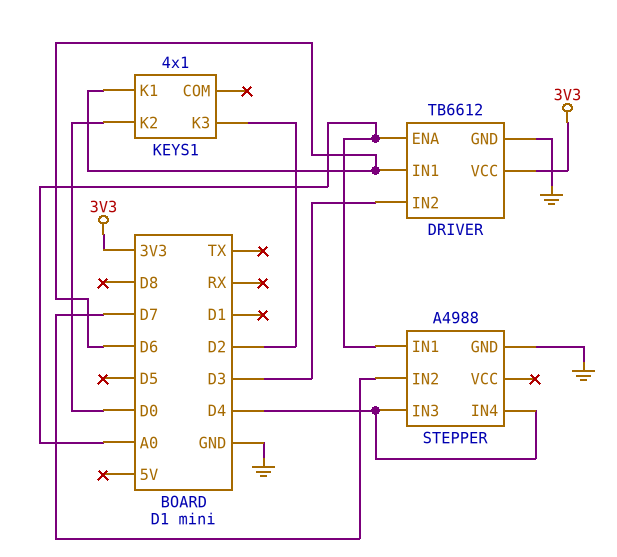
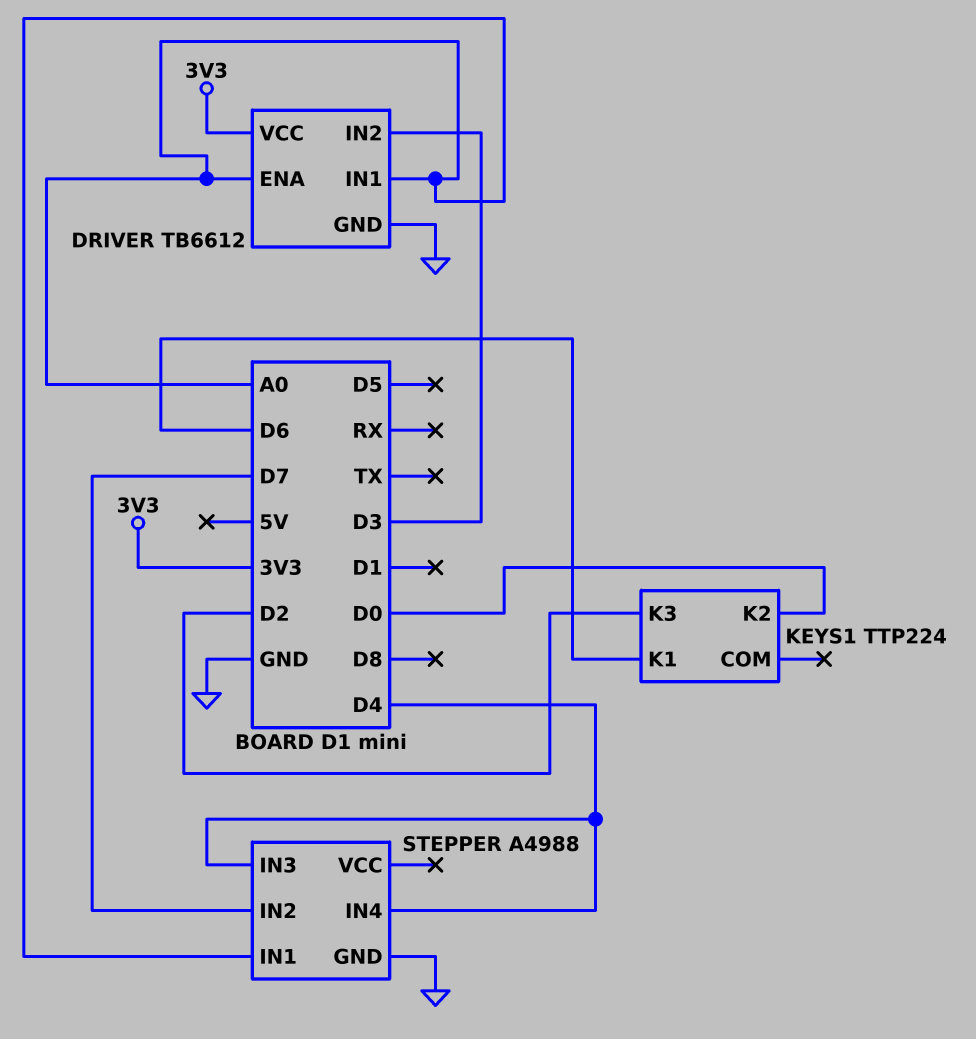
DRIVER pin IN1: D6 -> A0
KEYS1: 4x1 -> TTP224

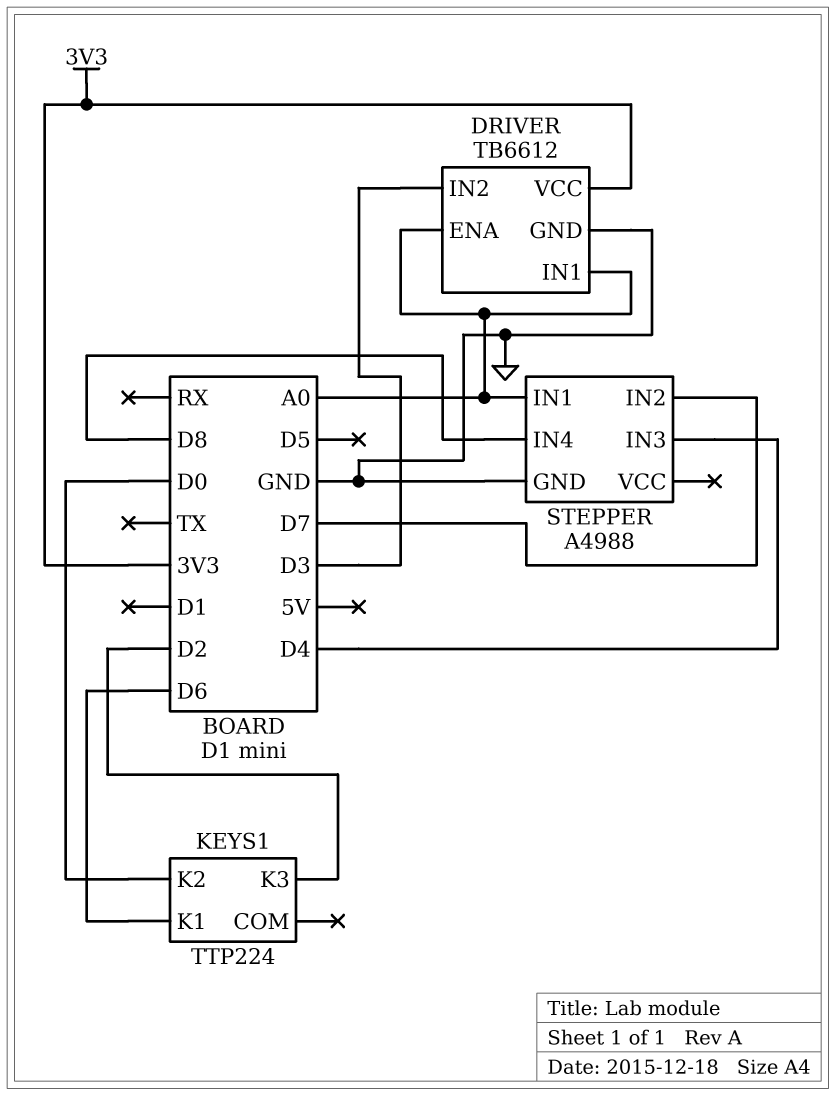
STEPPER pin IN4: D4 -> D8

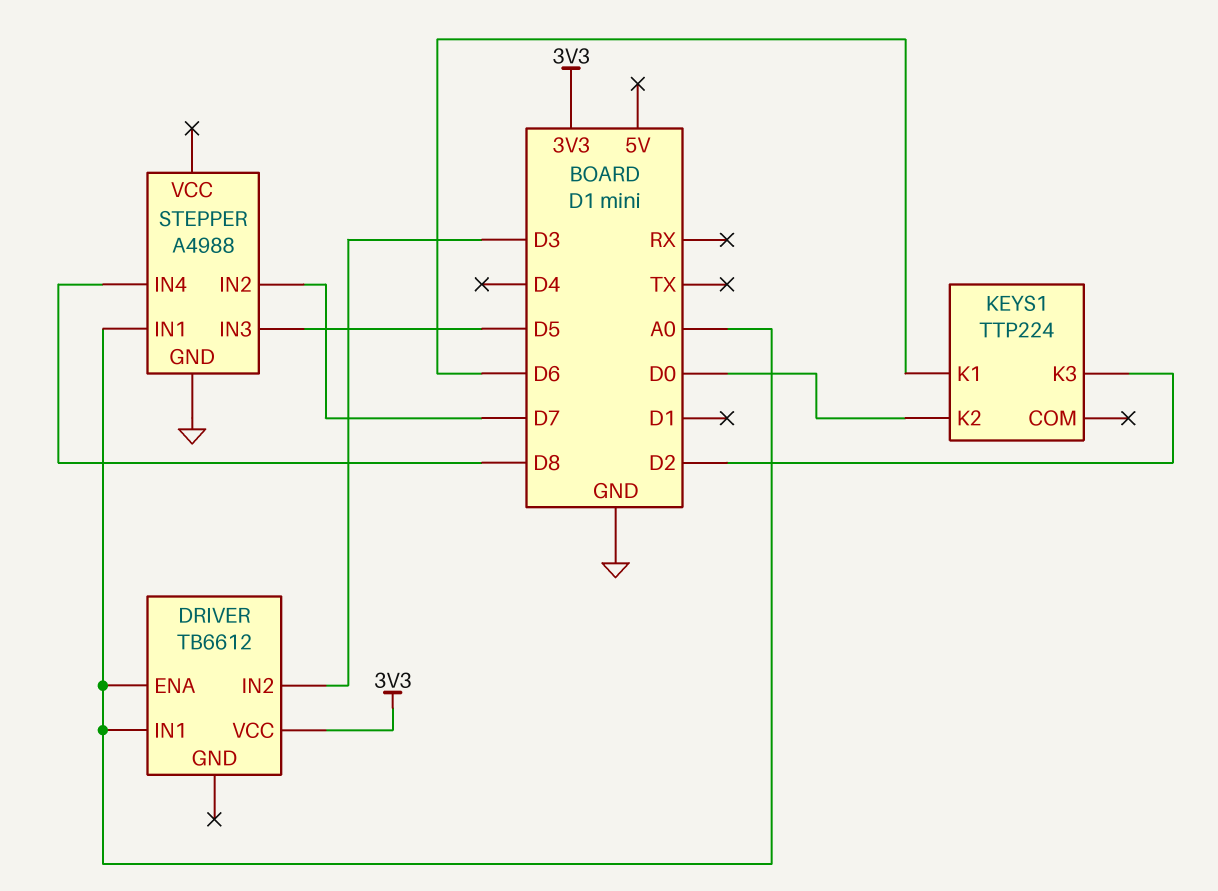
DRIVER pin GND: GND -> none
STEPPER pin IN3: D4 -> D5

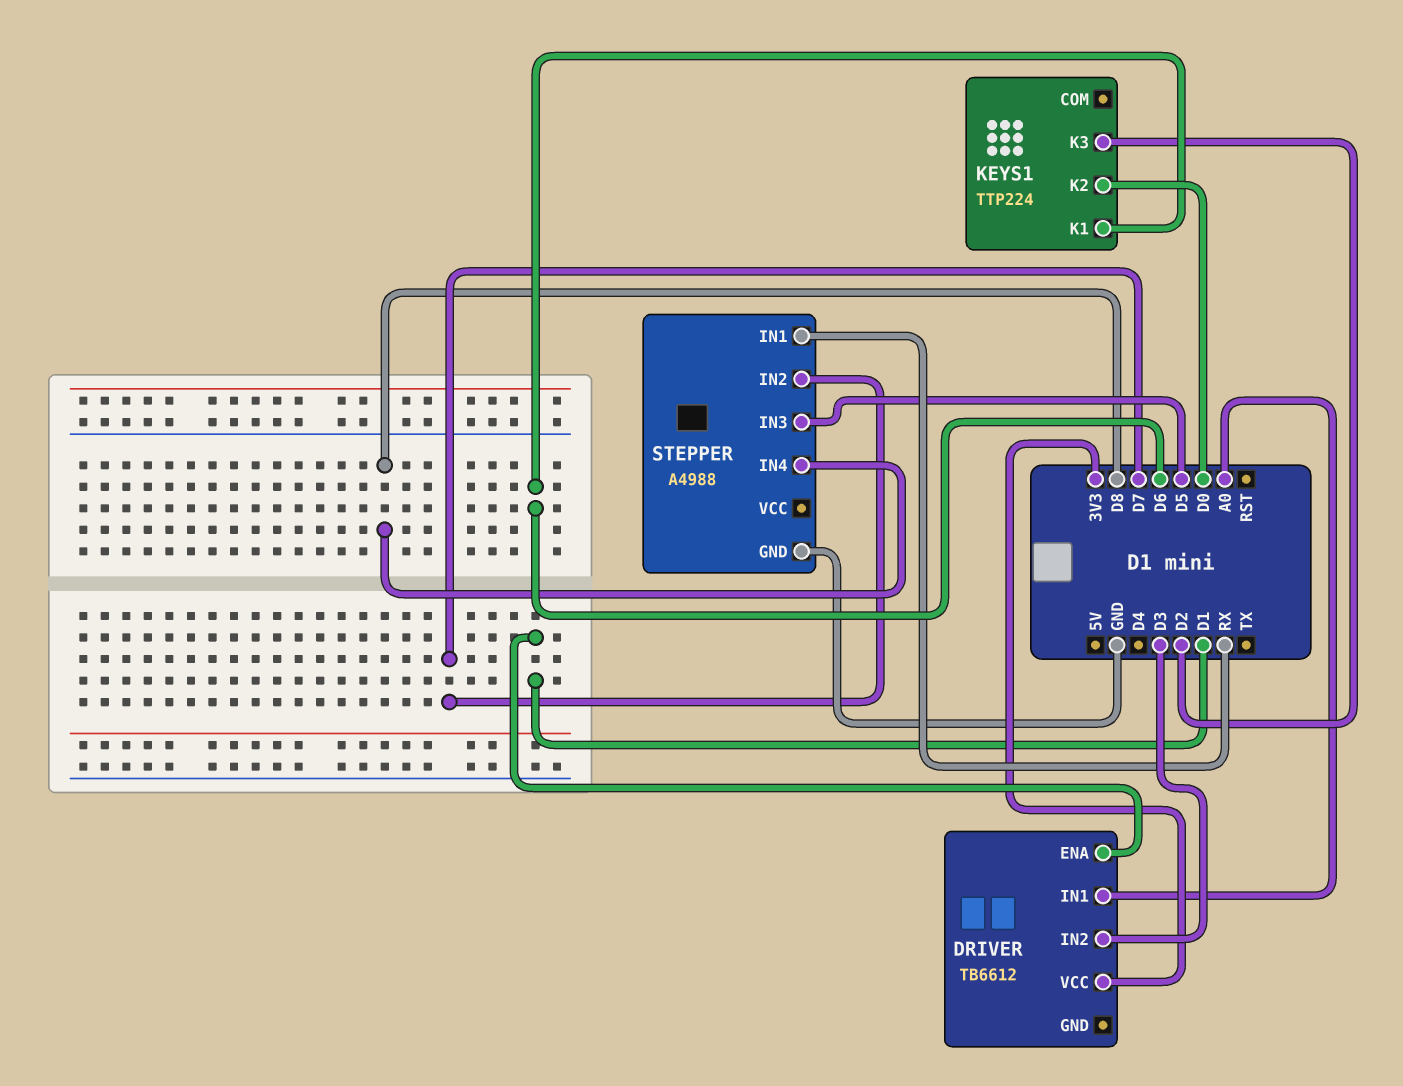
DRIVER pin ENA: A0 -> D1
STEPPER pin IN1: A0 -> RX

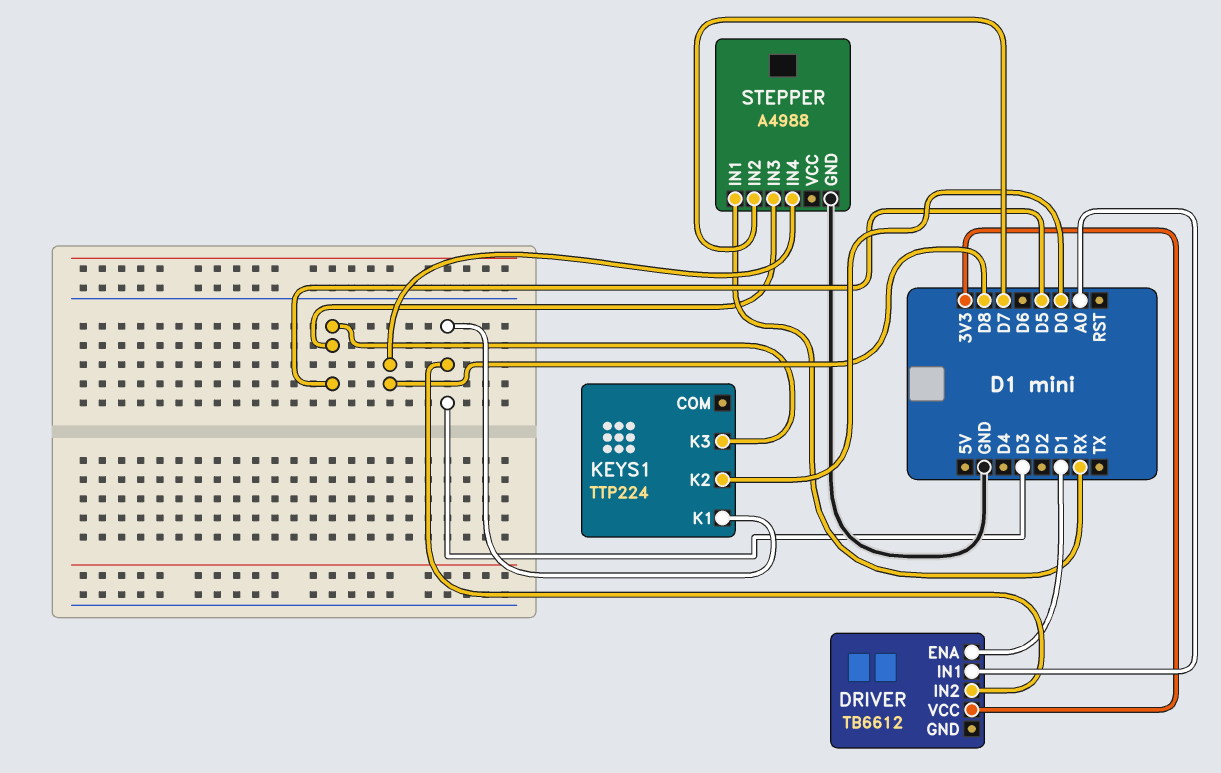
KEYS1 pin K1: D6 -> D3
KEYS1 pin K3: D2 -> D5

